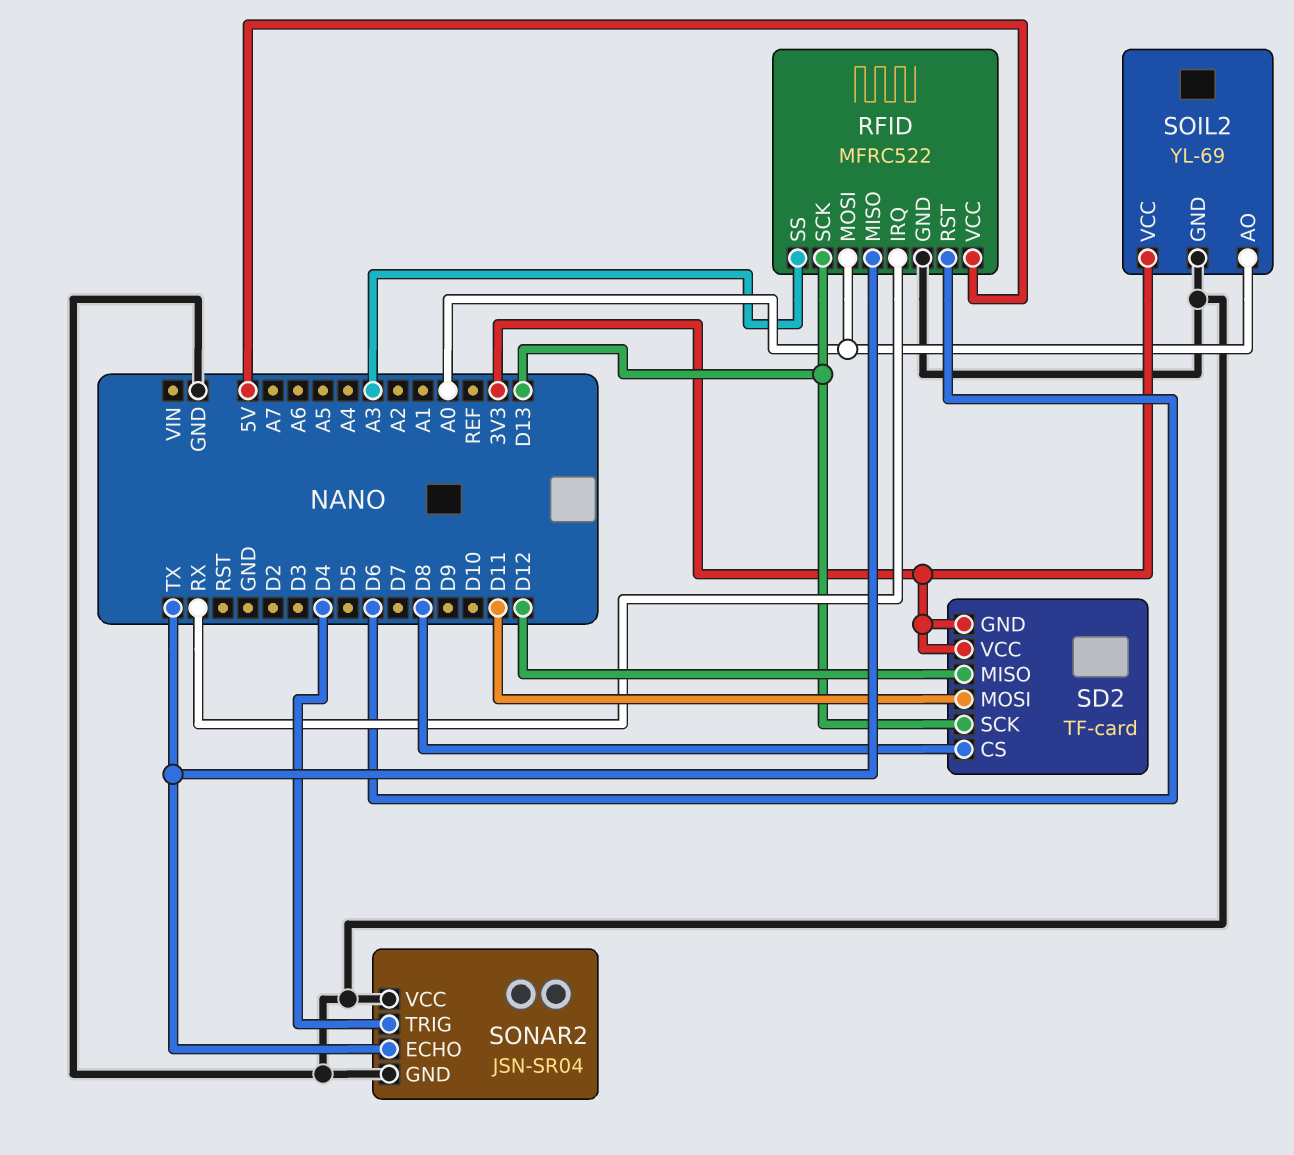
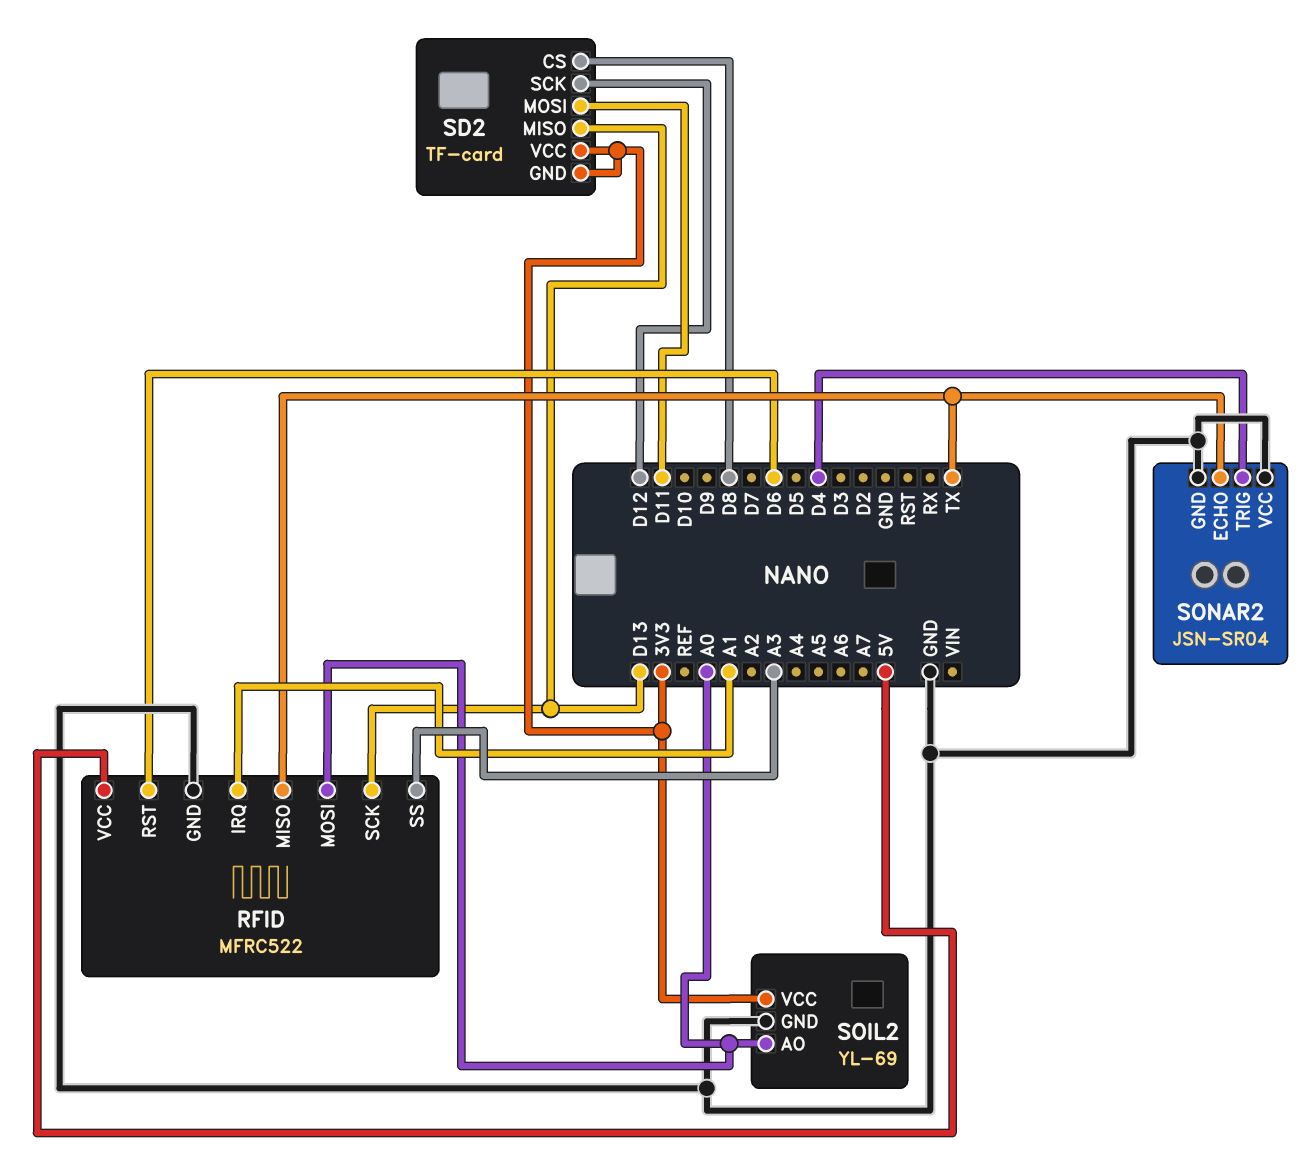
RFID pin IRQ: RX -> A1
SD2 pin MISO: D12 -> D13
SD2 pin SCK: D13 -> D12

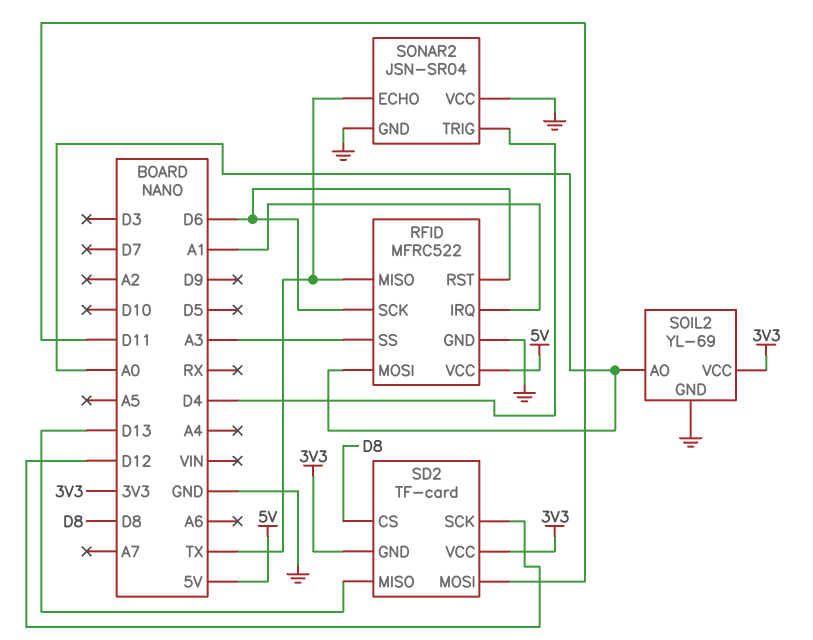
RFID pin SCK: D13 -> D6

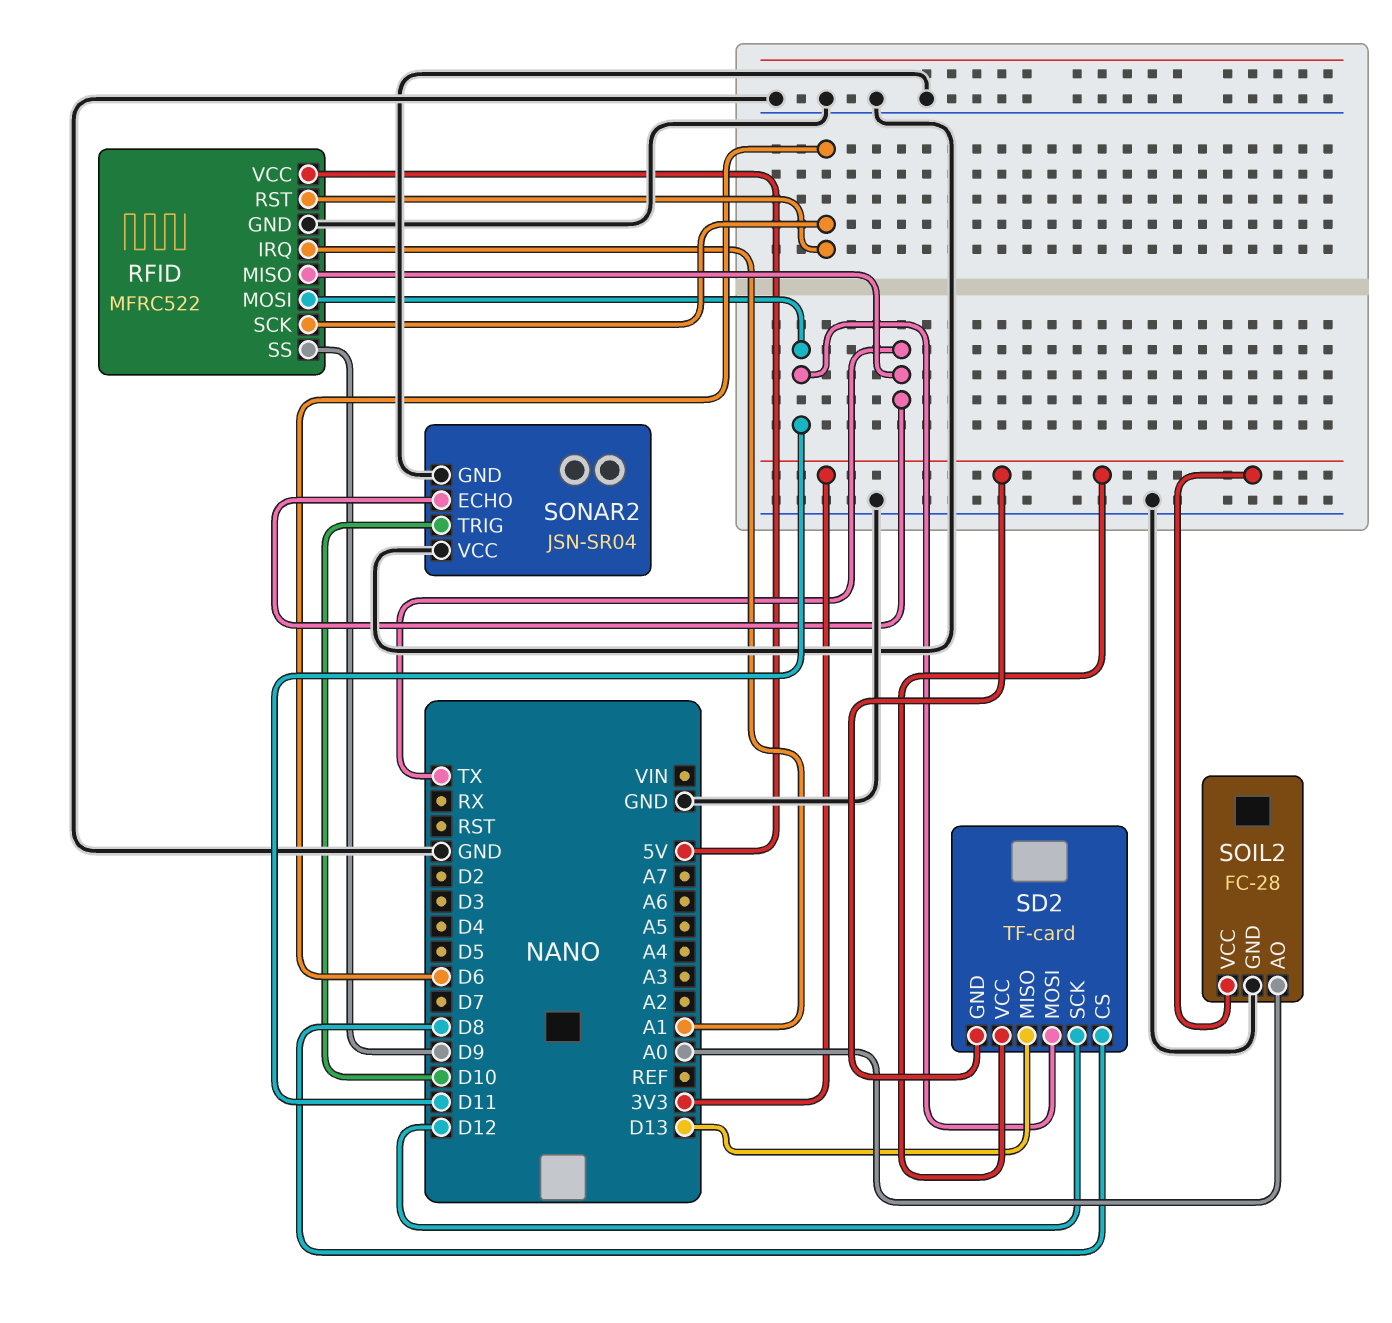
RFID pin MOSI: A0 -> D11
RFID pin SS: A3 -> D9
SOIL2: YL-69 -> FC-28
SONAR2 pin TRIG: D4 -> D10

